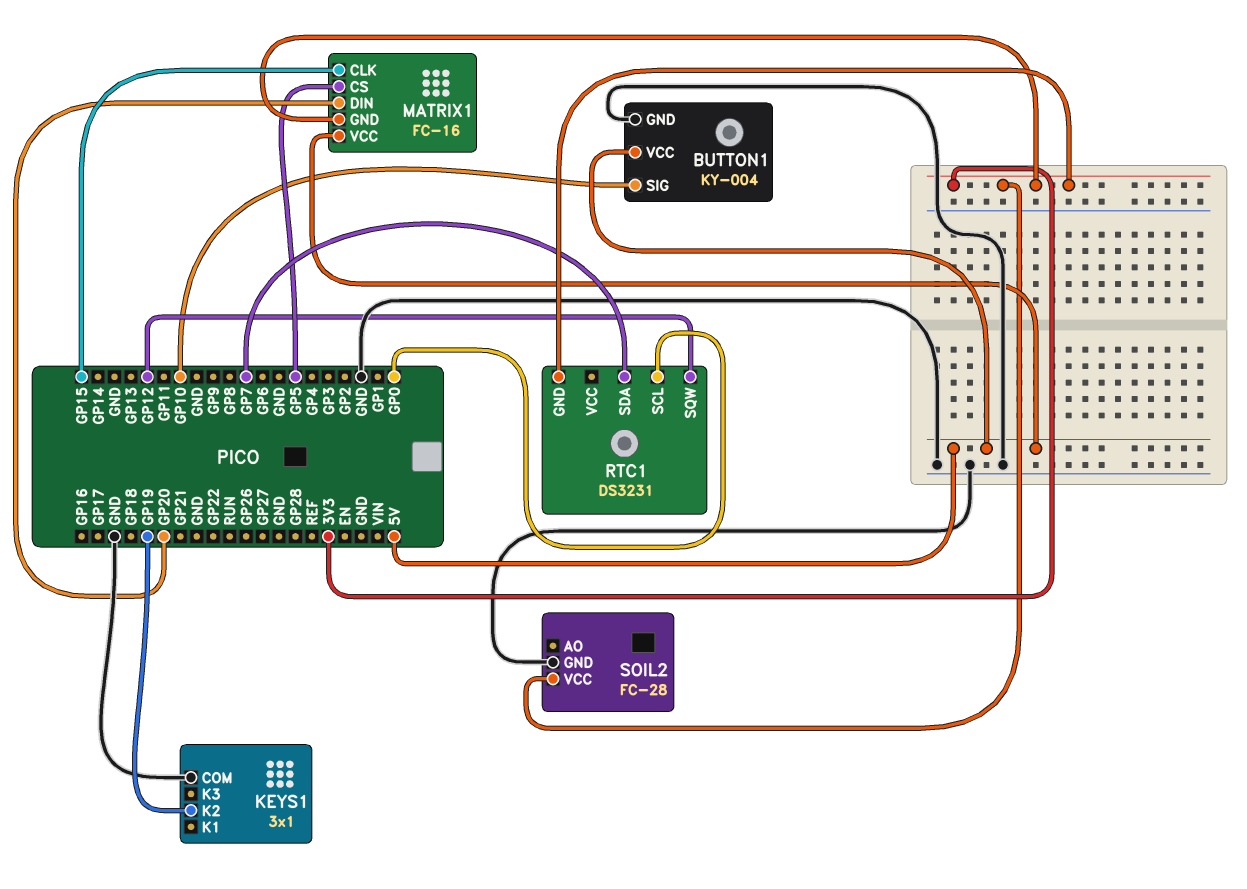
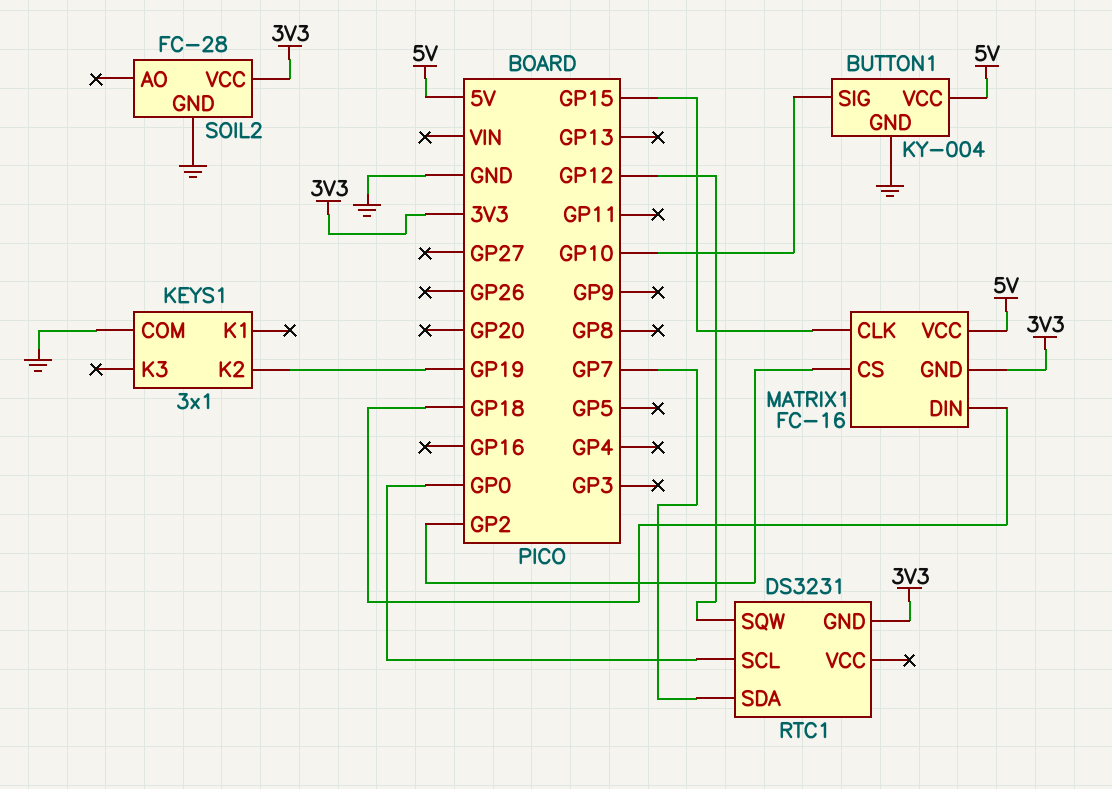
MATRIX1 pin CS: GP5 -> GP2
MATRIX1 pin DIN: GP20 -> GP18

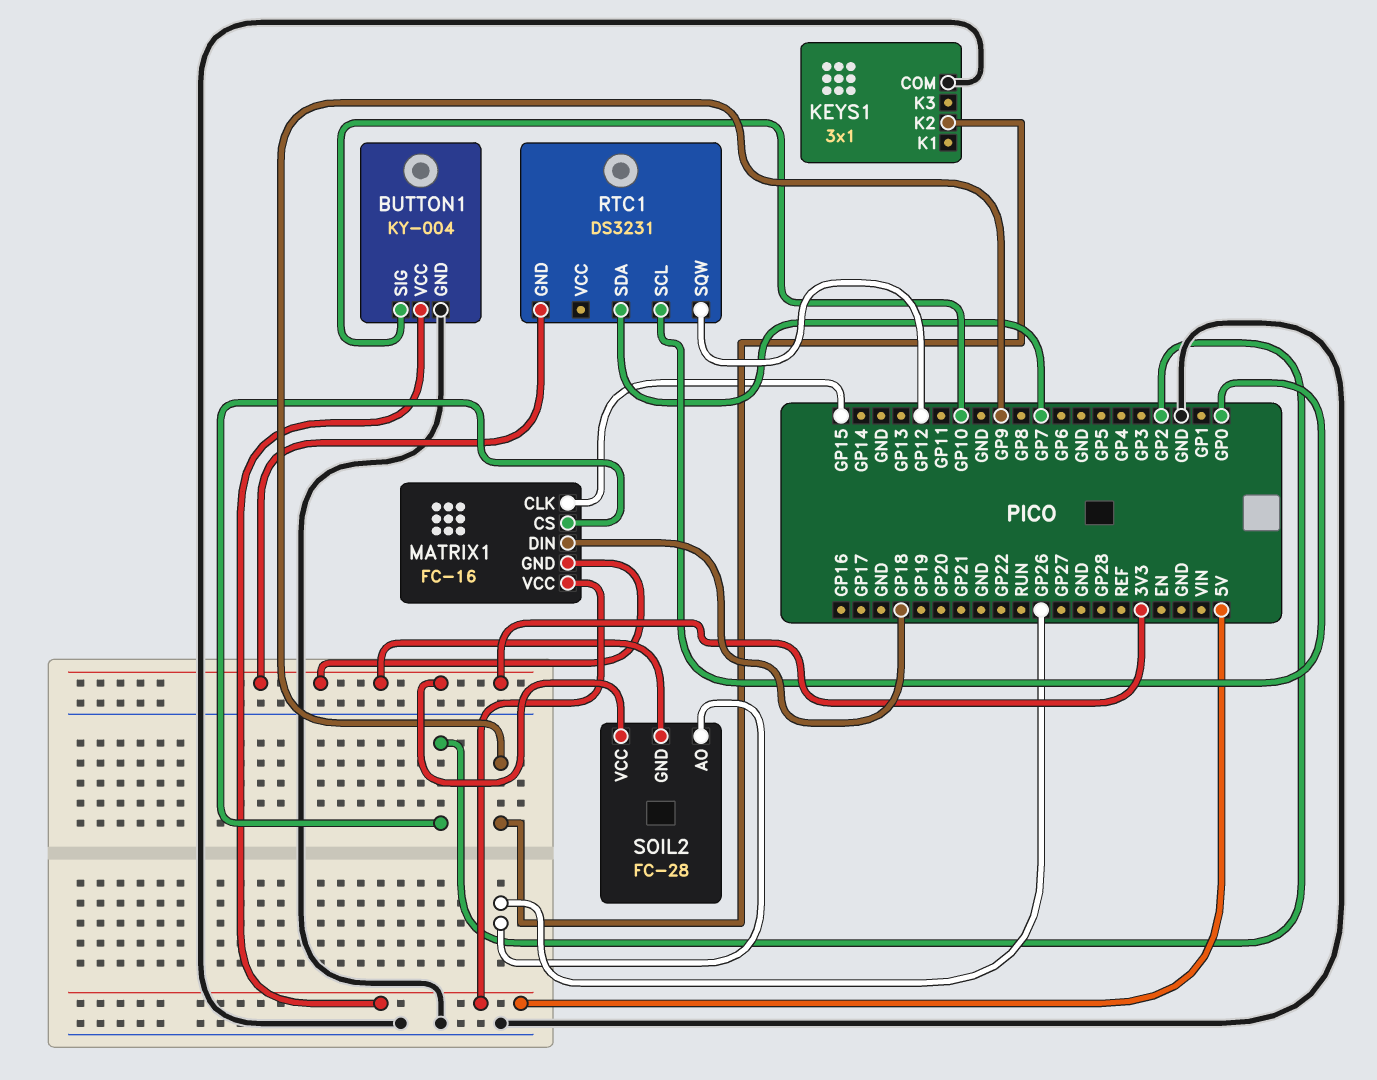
KEYS1 pin K2: GP19 -> GP9
SOIL2 pin AO: none -> GP26
SOIL2 pin GND: GND -> 3V3

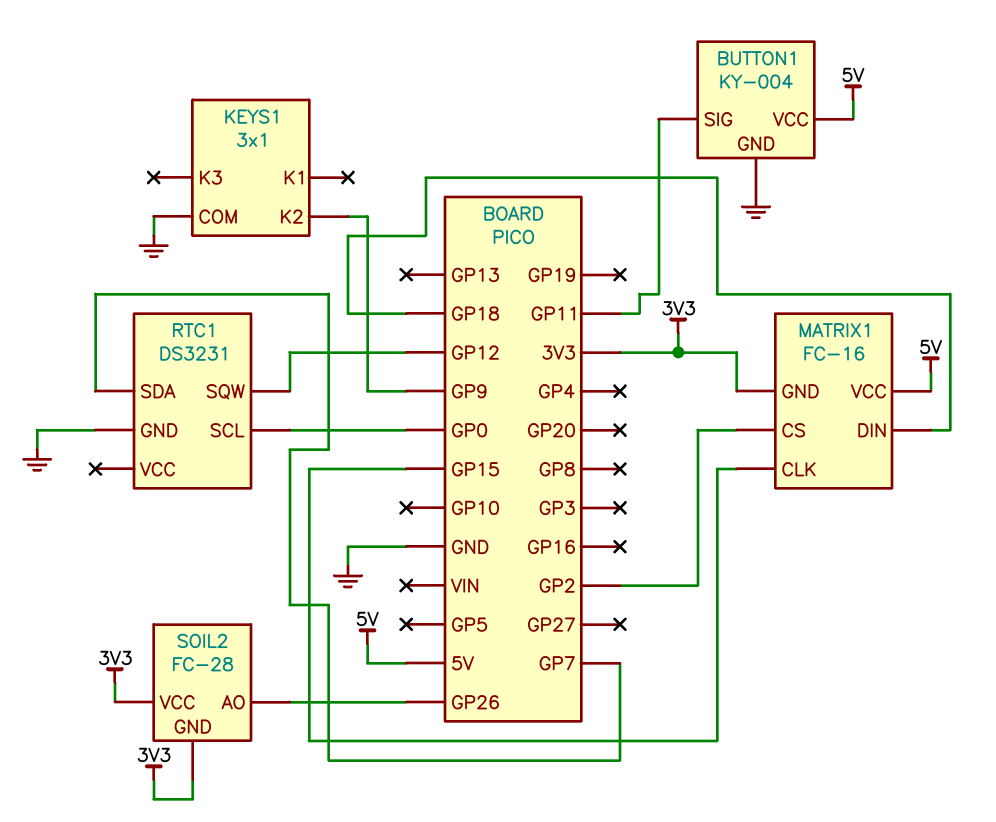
BUTTON1 pin SIG: GP10 -> GP11
RTC1 pin GND: 3V3 -> GND

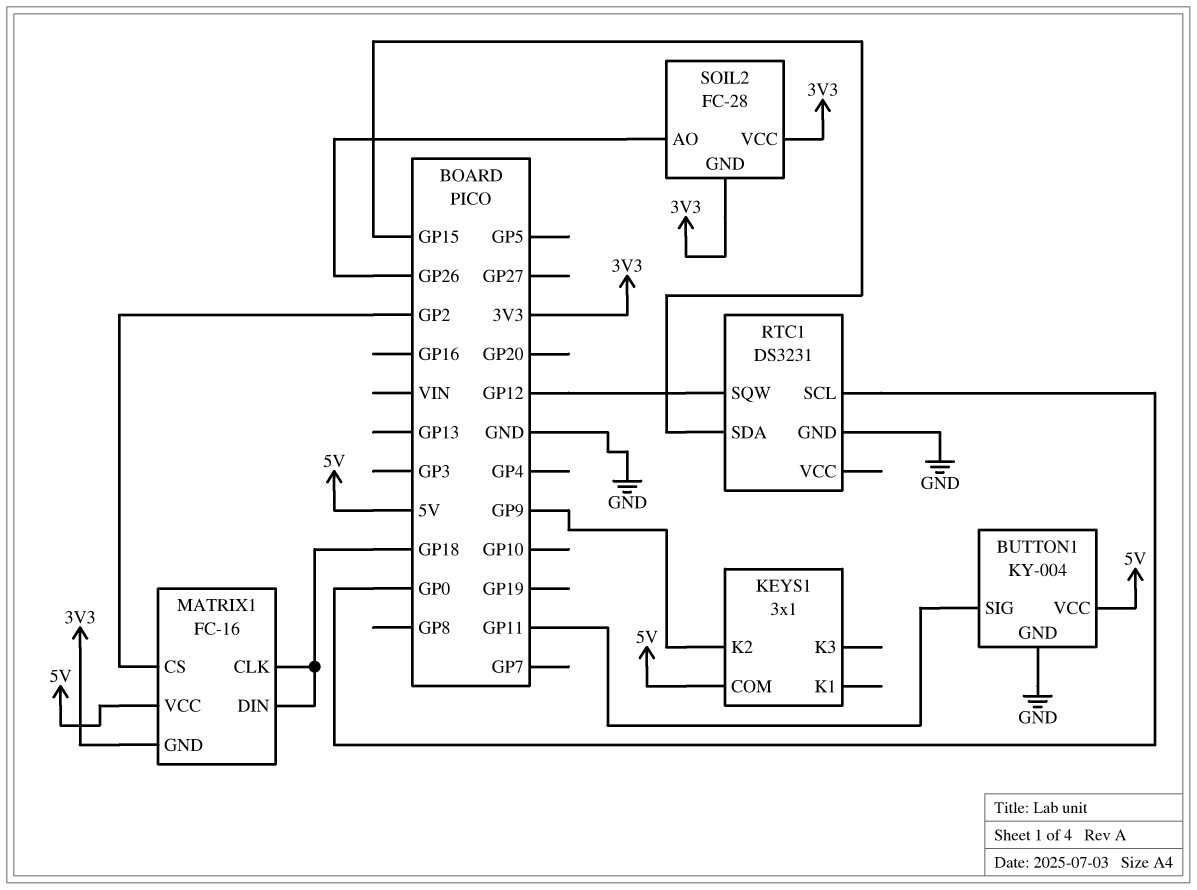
KEYS1 pin COM: GND -> 5V
MATRIX1 pin CLK: GP15 -> GP18
RTC1 pin SDA: GP7 -> GP15

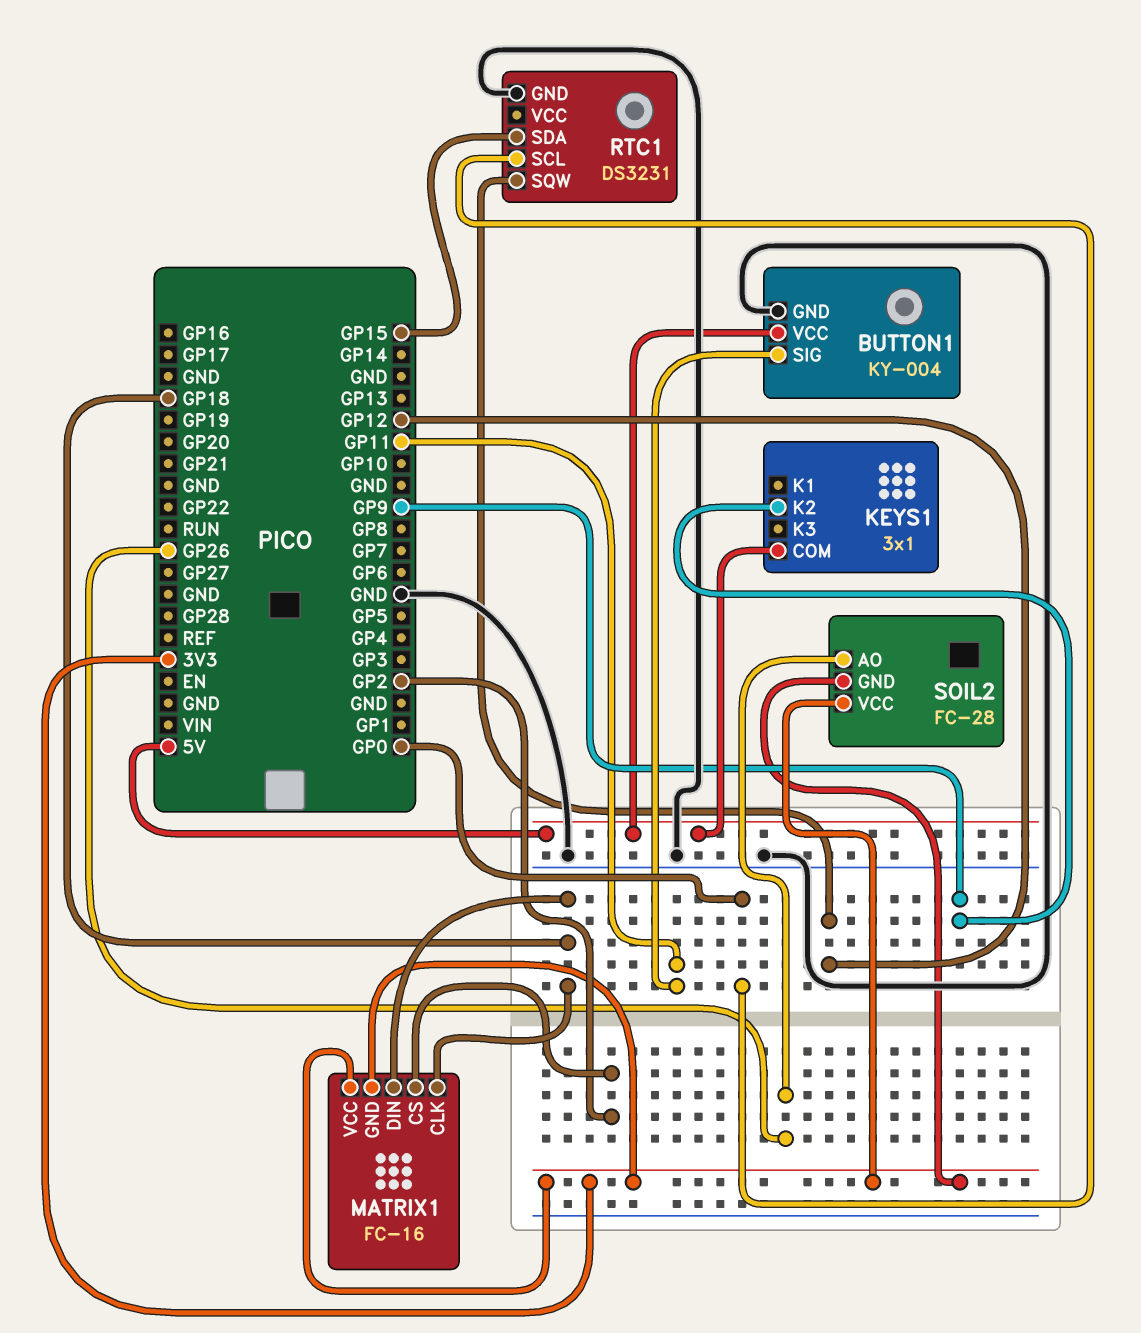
MATRIX1 pin VCC: 5V -> 3V3

